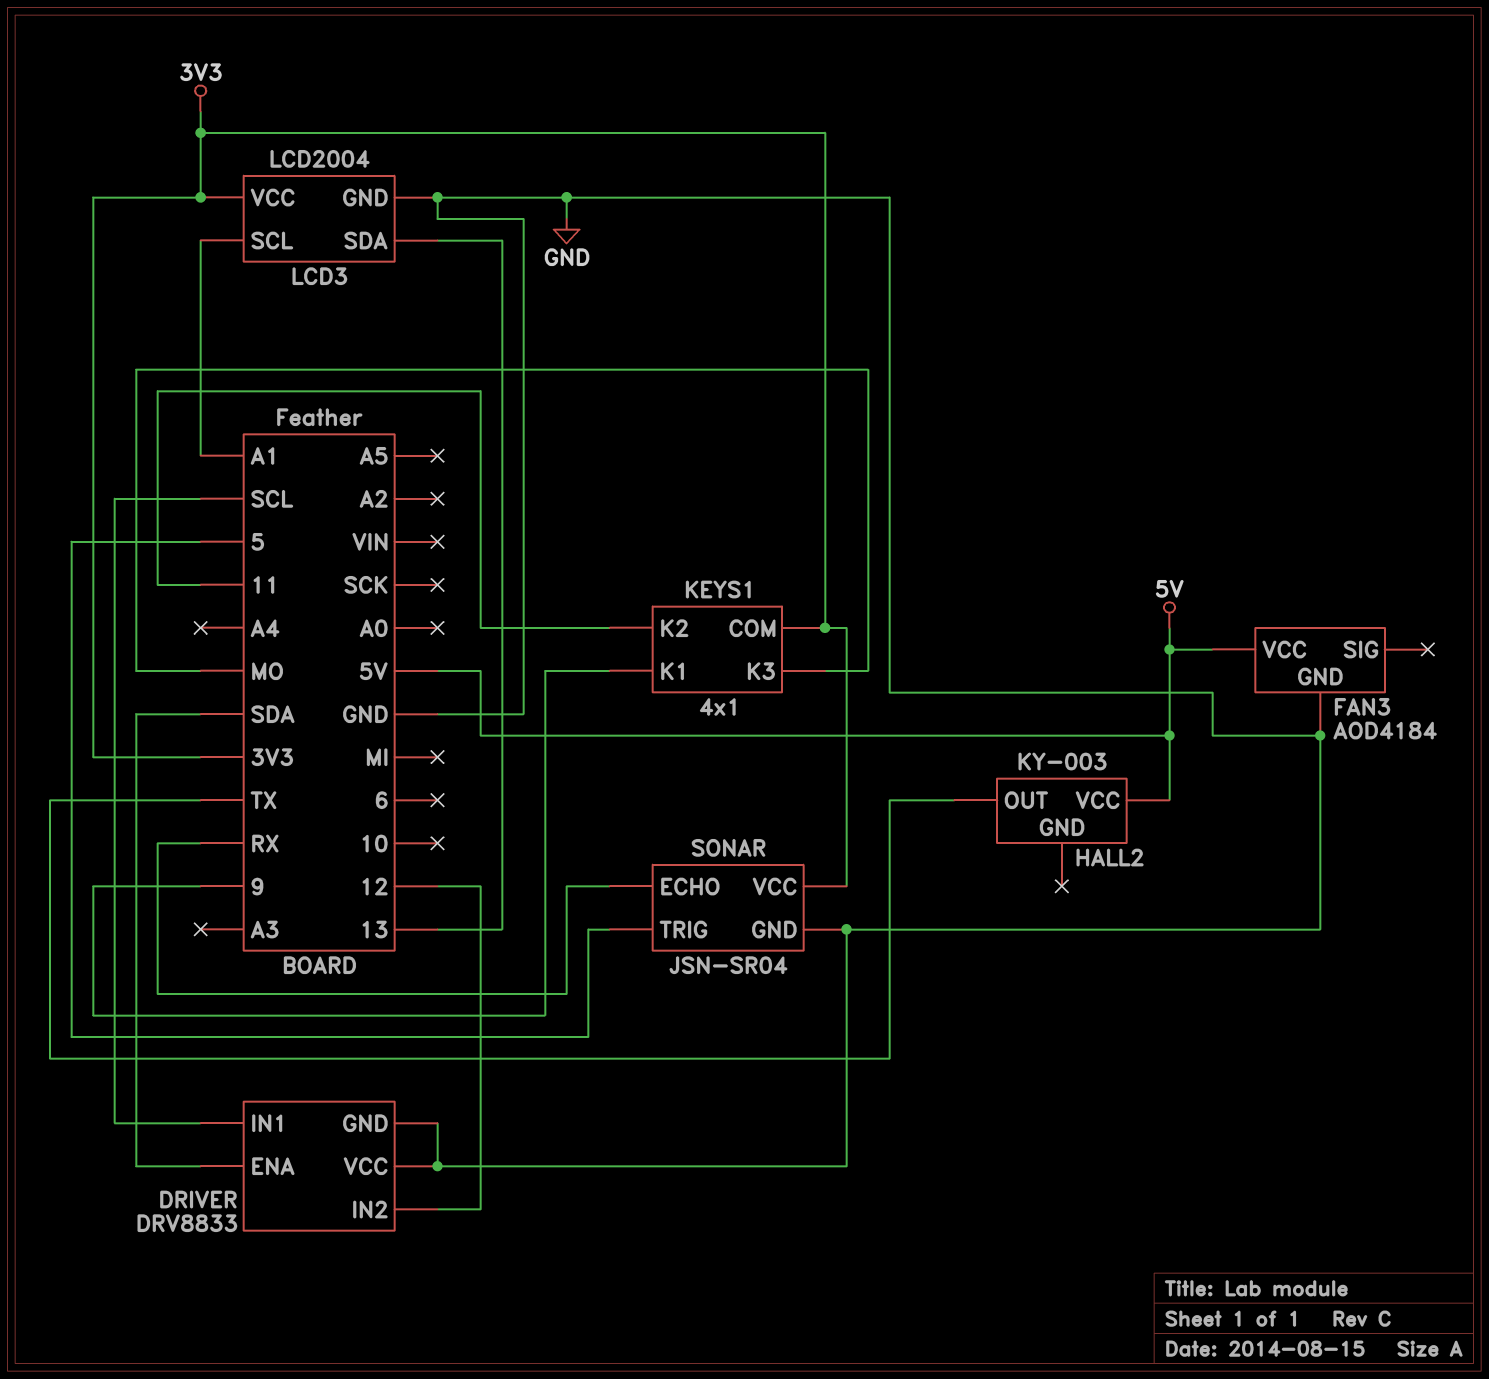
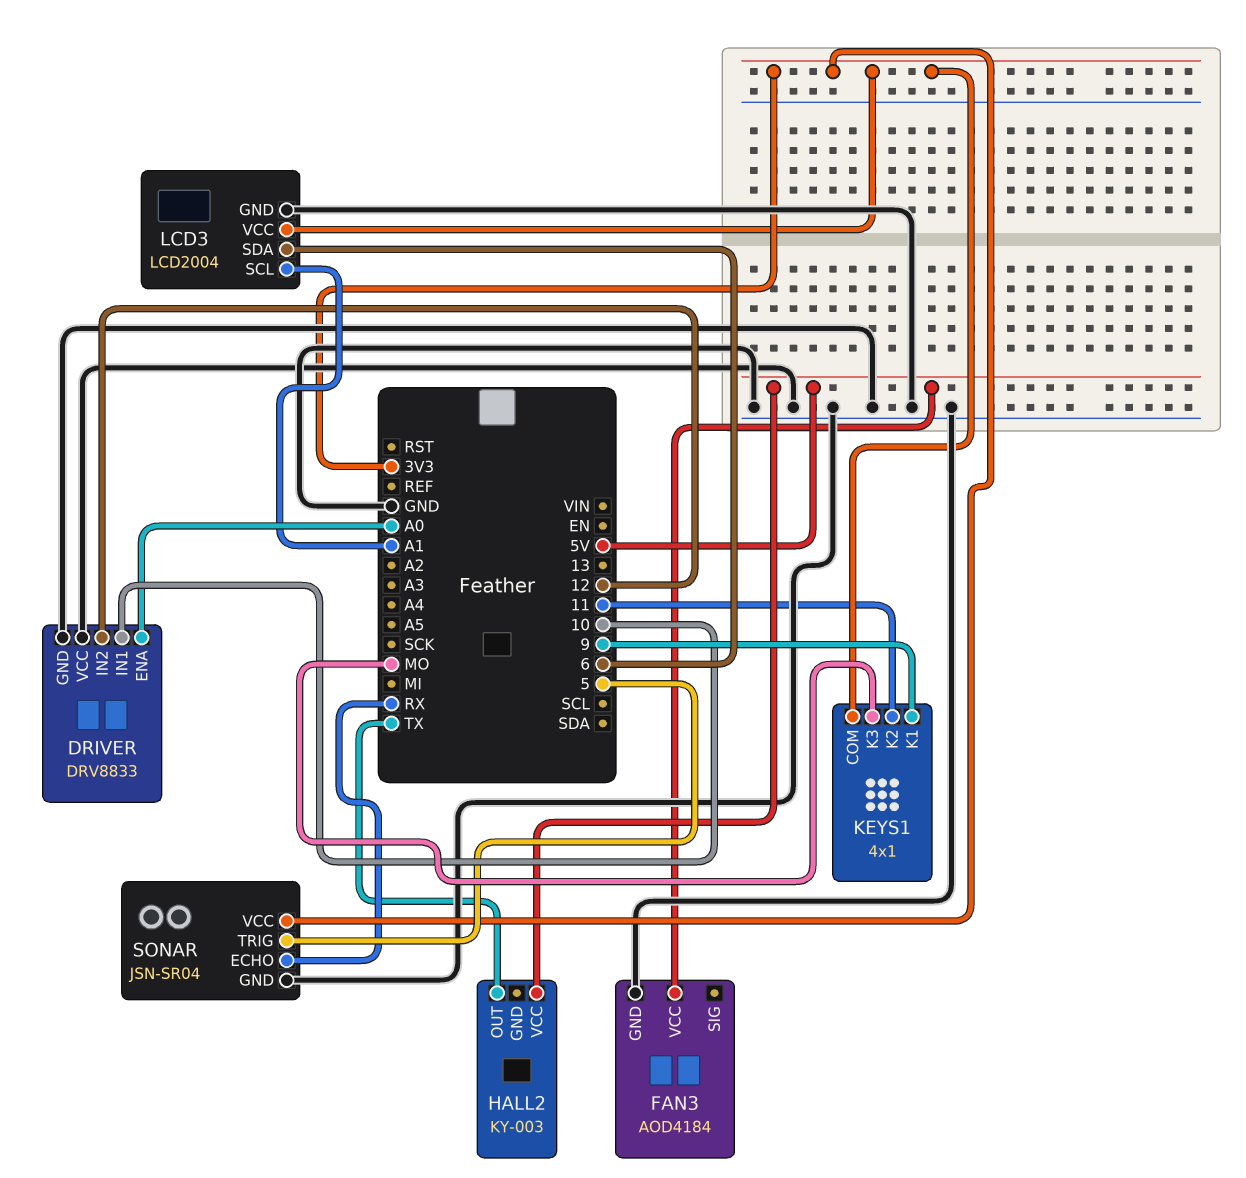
DRIVER pin ENA: SDA -> A0
DRIVER pin IN1: SCL -> 10
LCD3 pin SDA: 13 -> 6

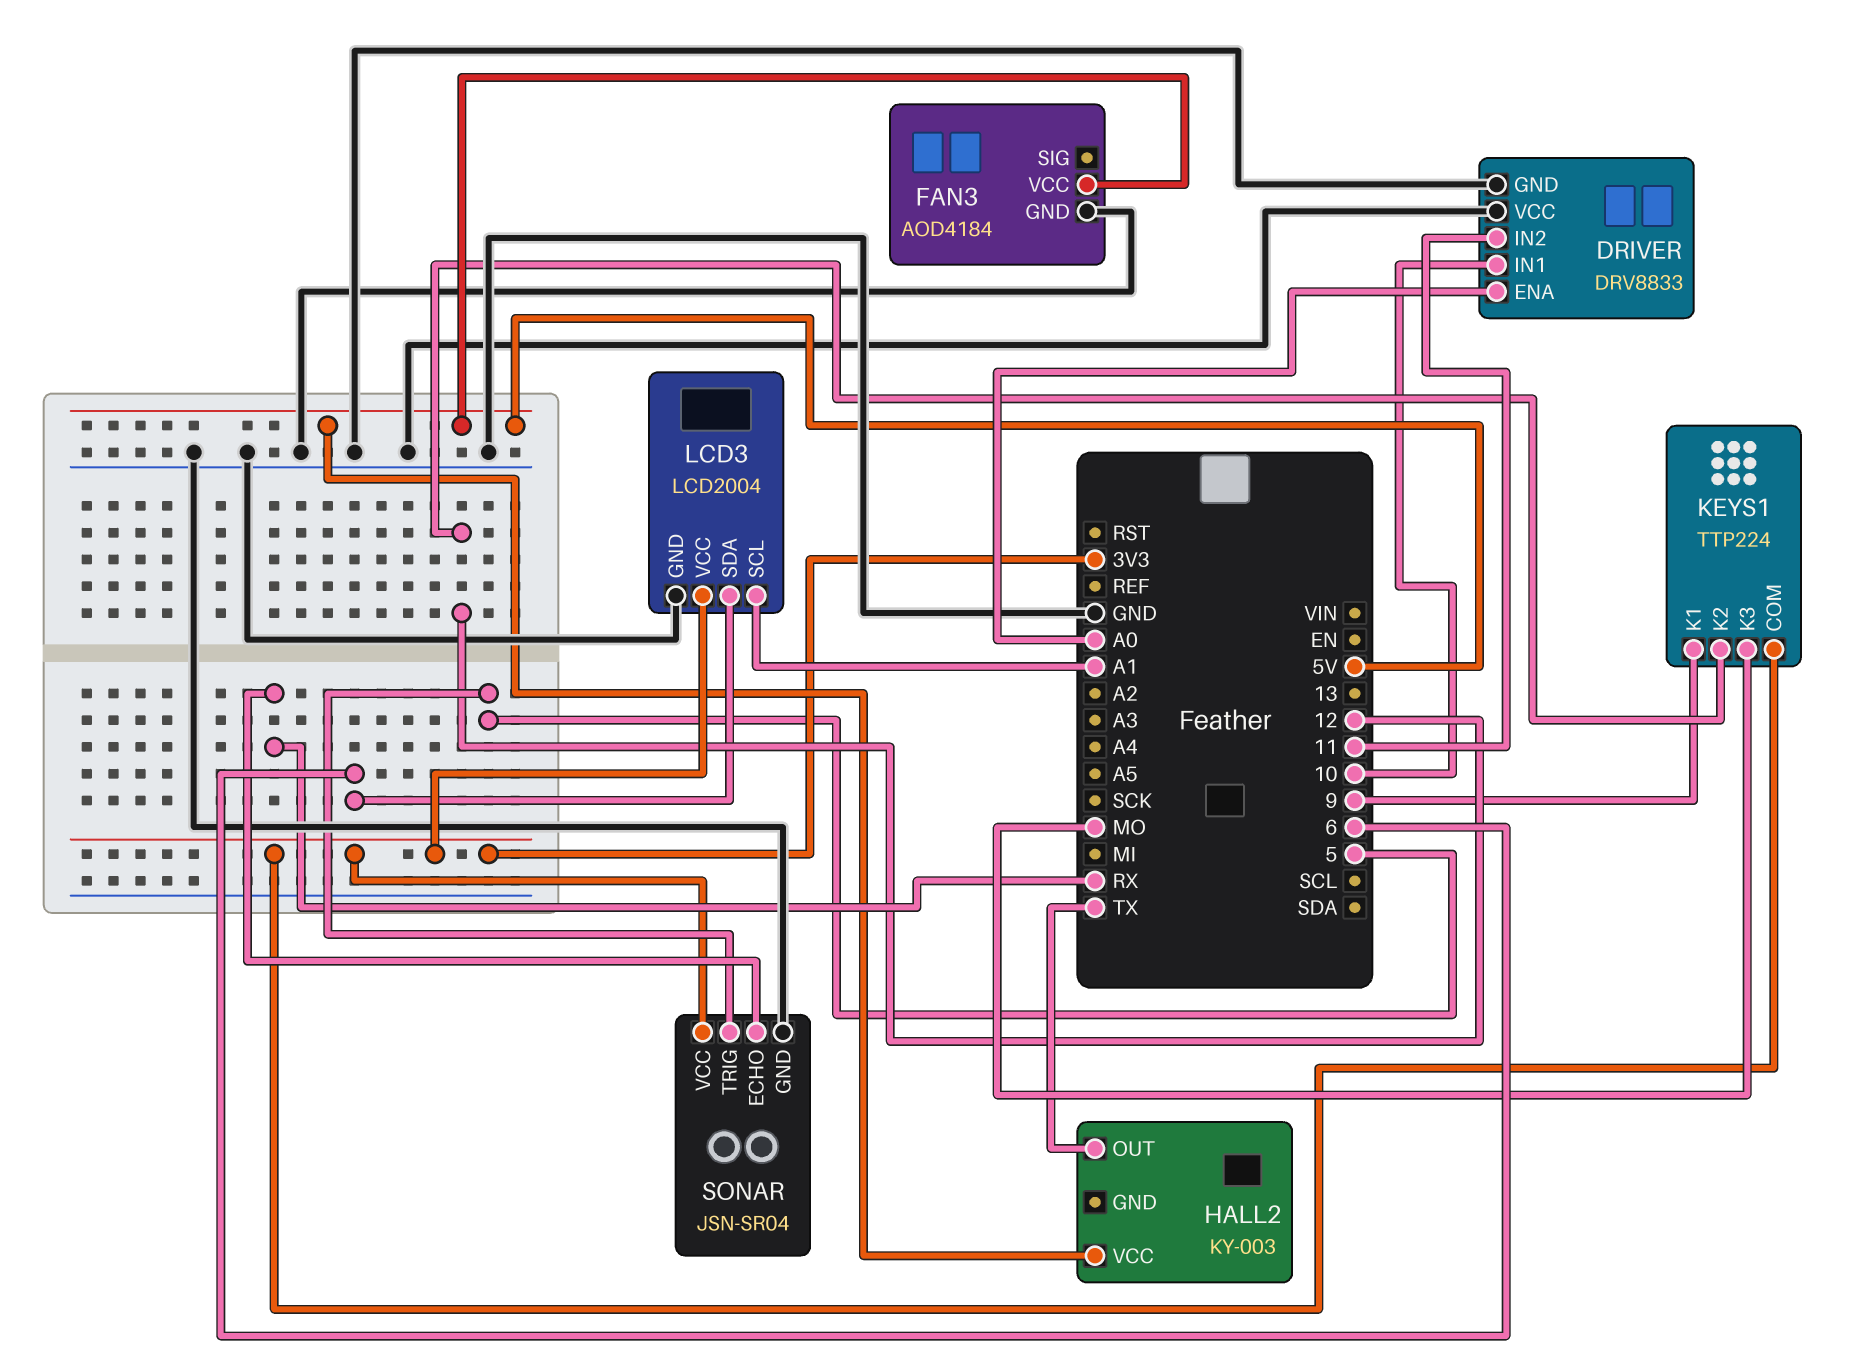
DRIVER pin IN2: 12 -> 11
KEYS1: 4x1 -> TTP224
KEYS1 pin K2: 11 -> 12

